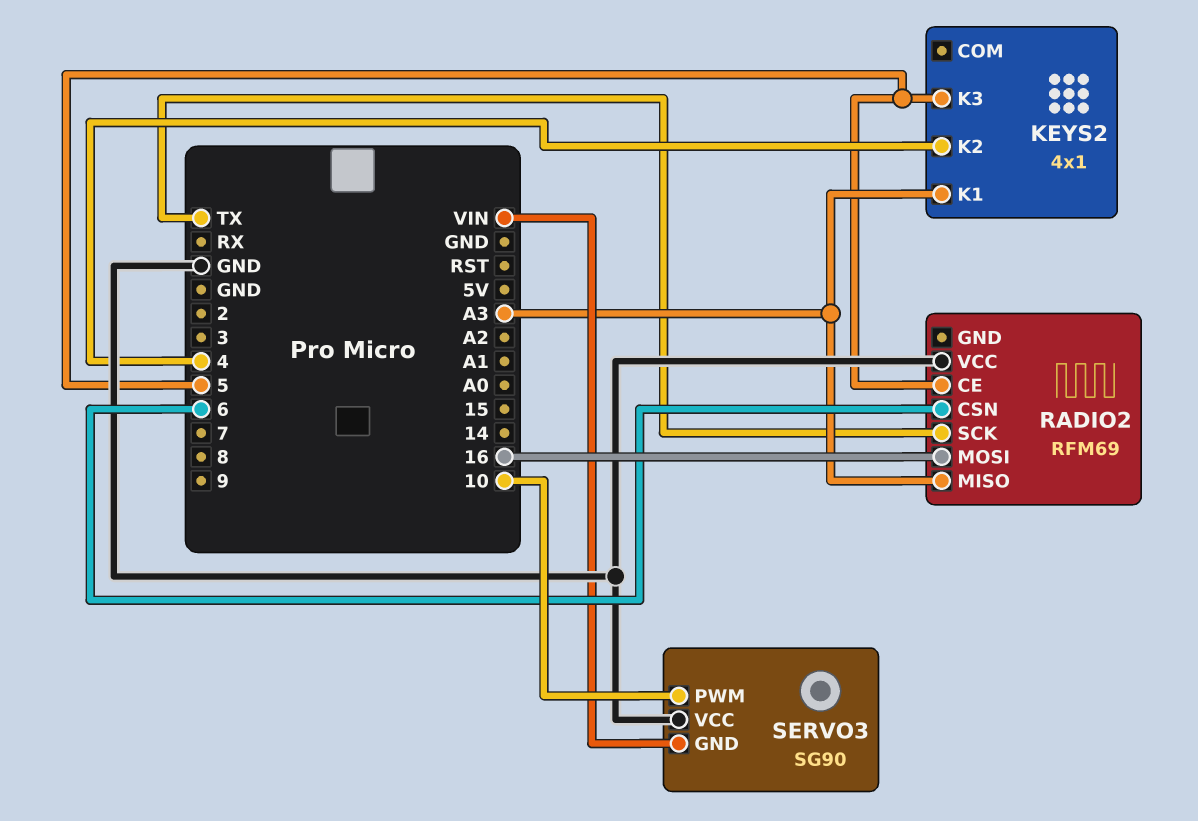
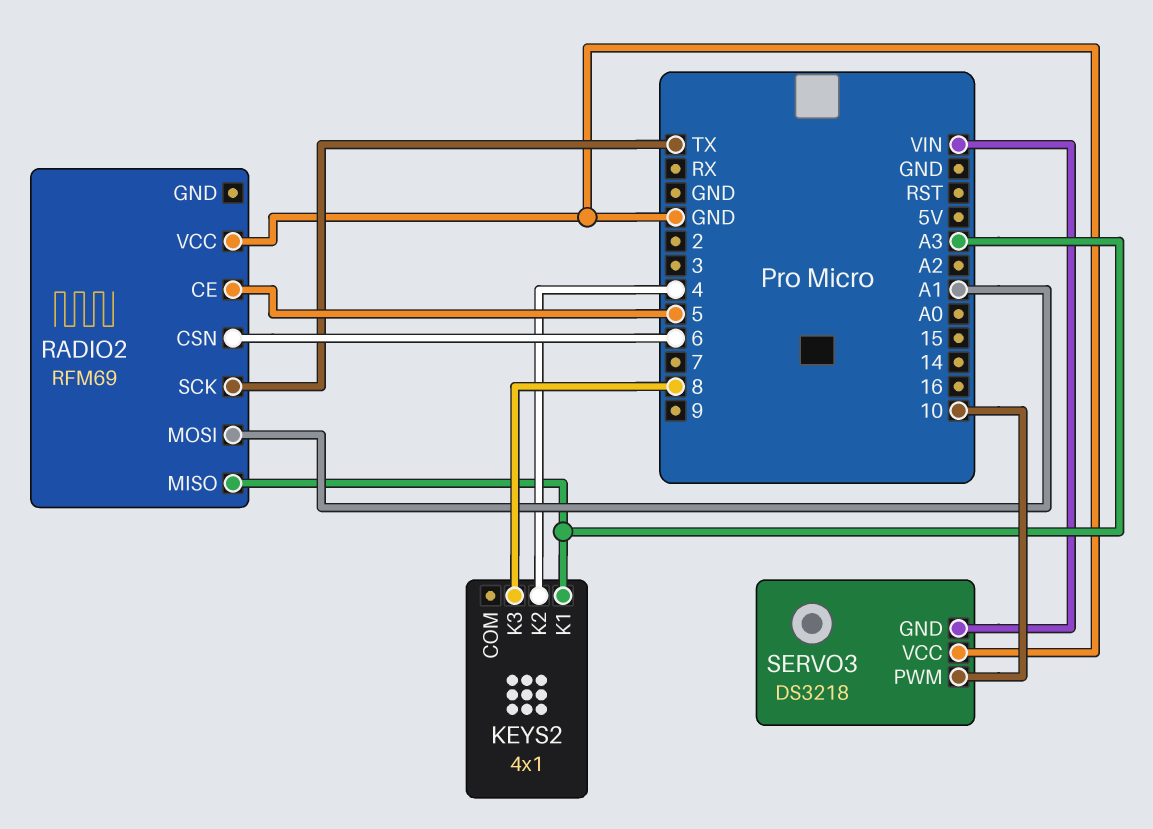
KEYS2 pin K3: 5 -> 8
RADIO2 pin MOSI: 16 -> A1
SERVO3: SG90 -> DS3218

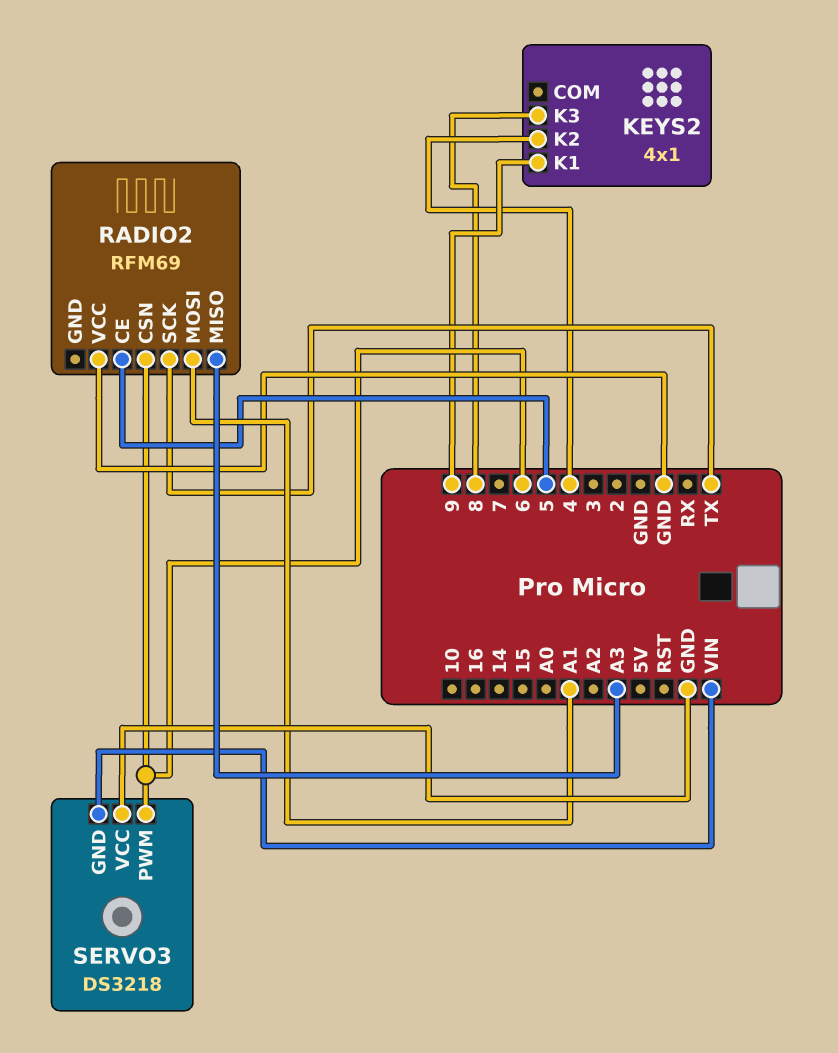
KEYS2 pin K1: A3 -> 9
SERVO3 pin PWM: 10 -> 6

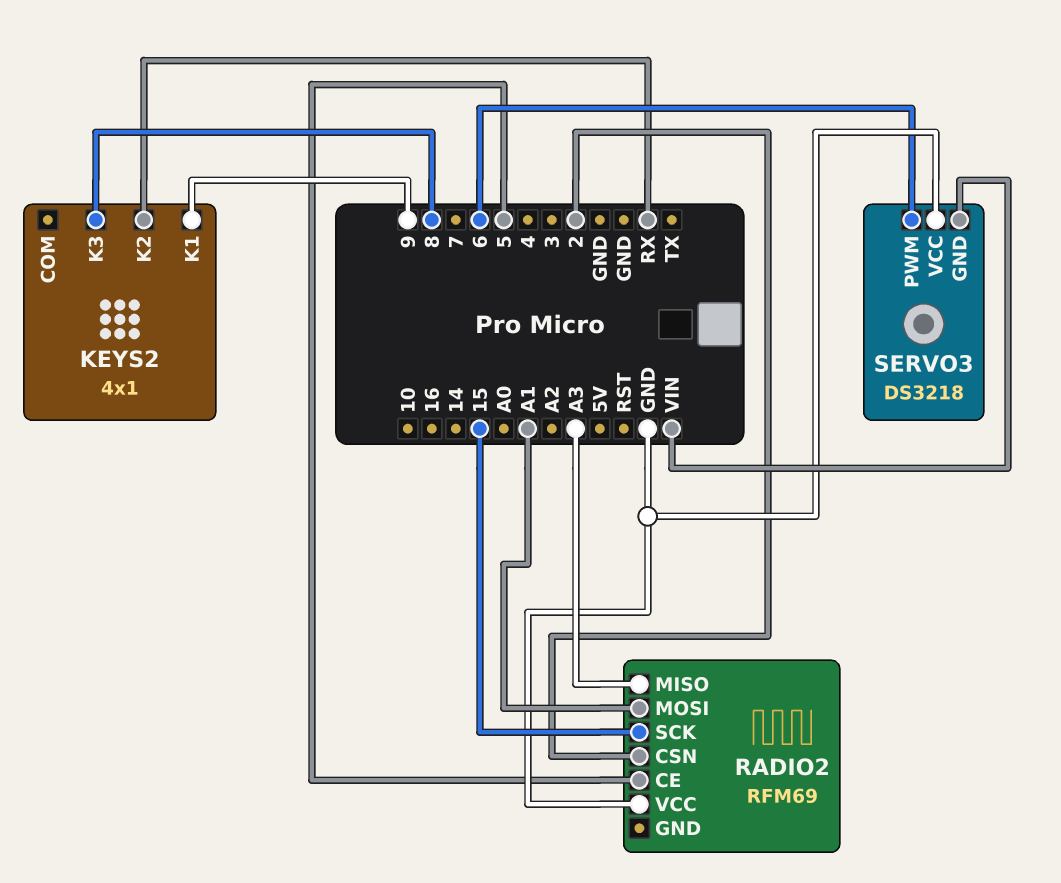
KEYS2 pin K2: 4 -> RX
RADIO2 pin CSN: 6 -> 2
RADIO2 pin SCK: TX -> 15

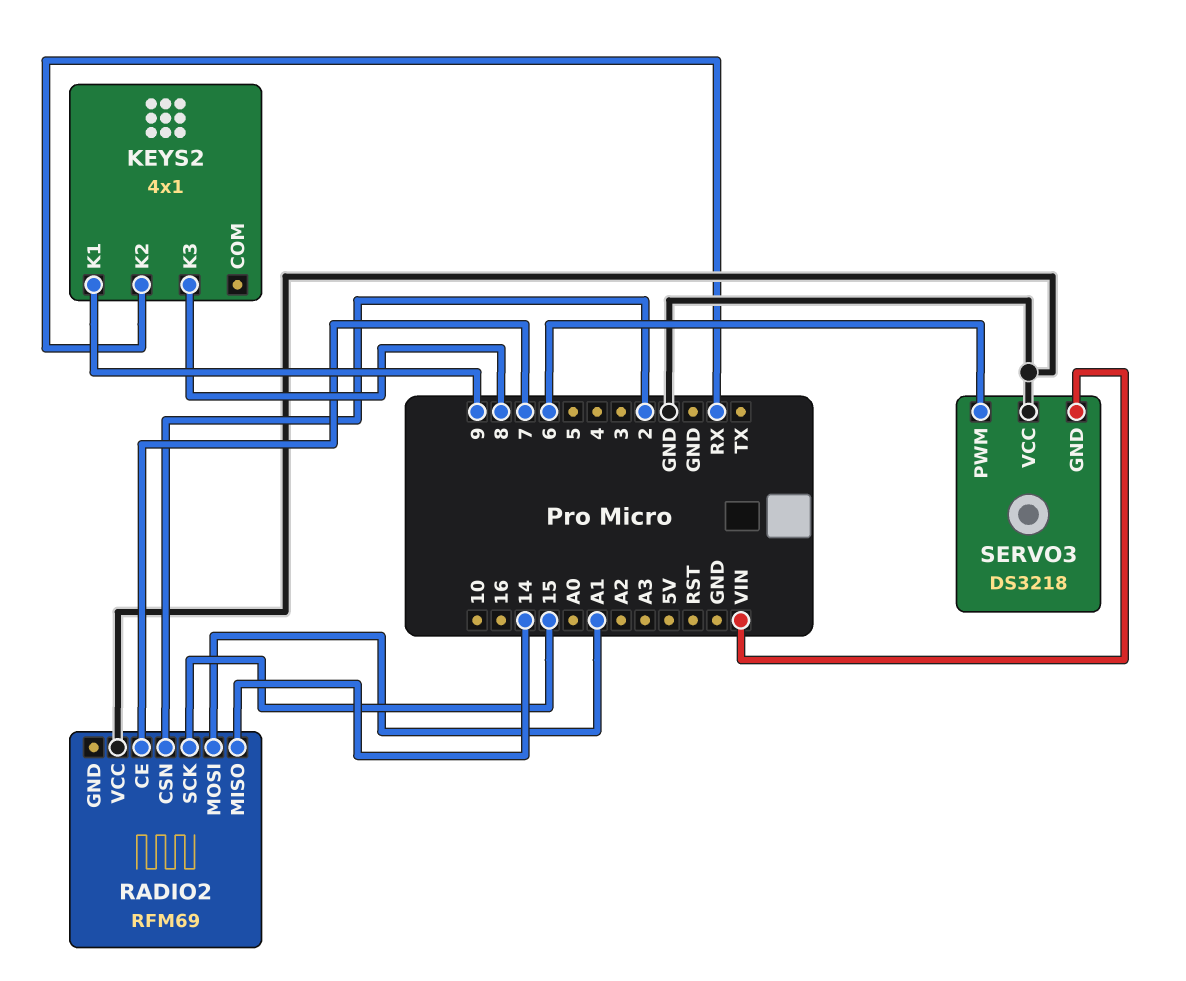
RADIO2 pin CE: 5 -> 7
RADIO2 pin MISO: A3 -> 14

